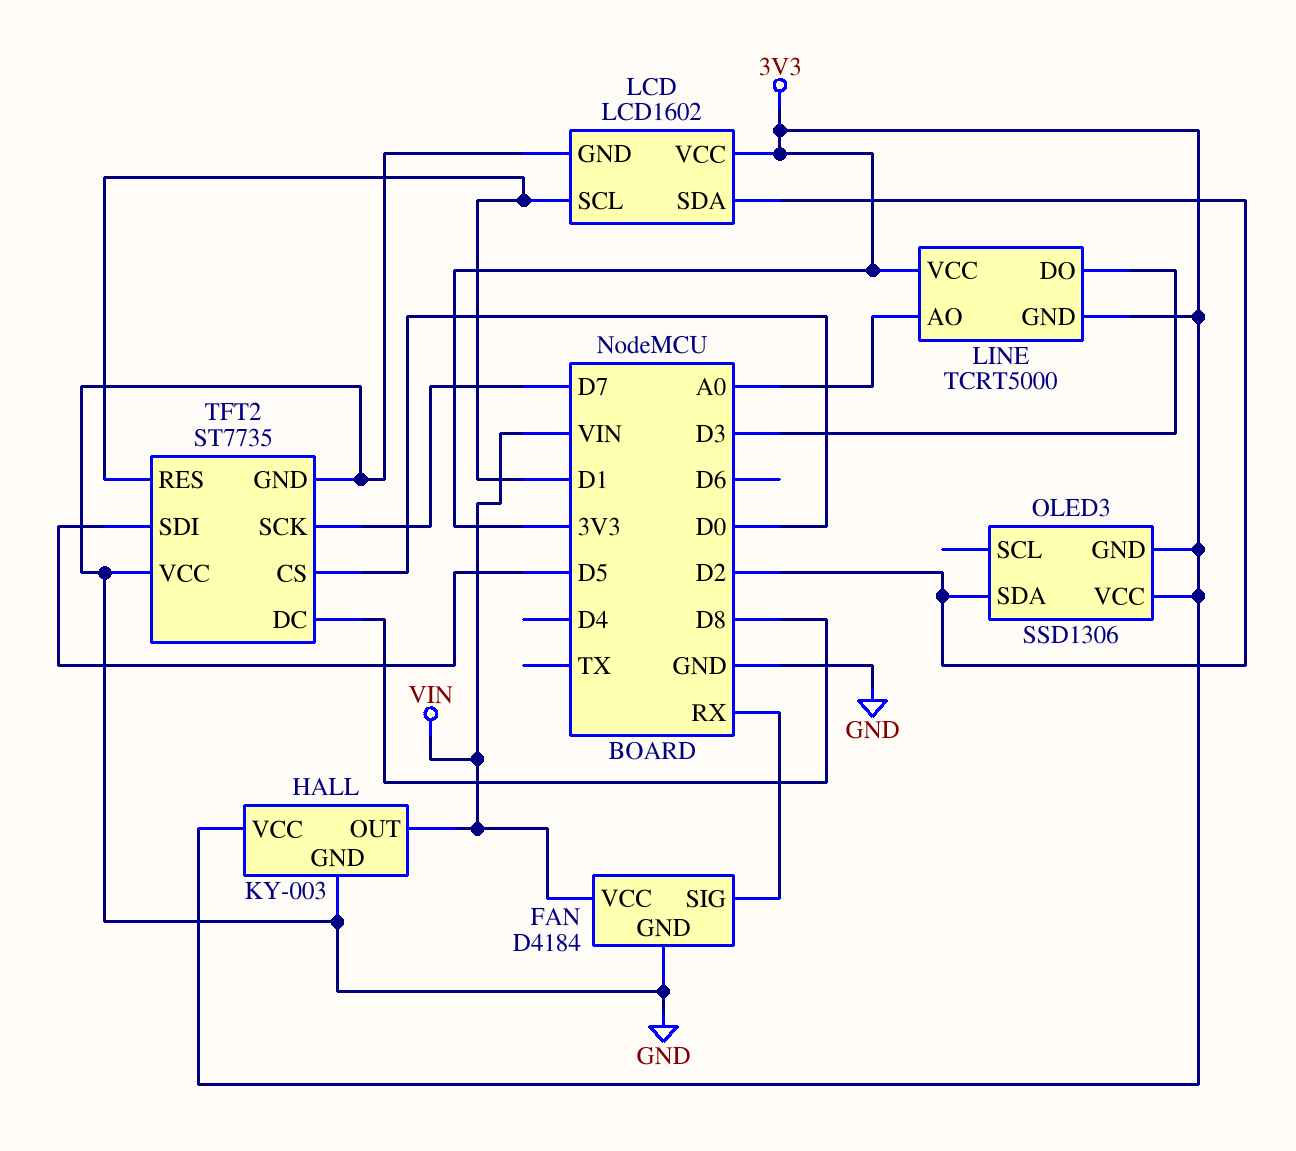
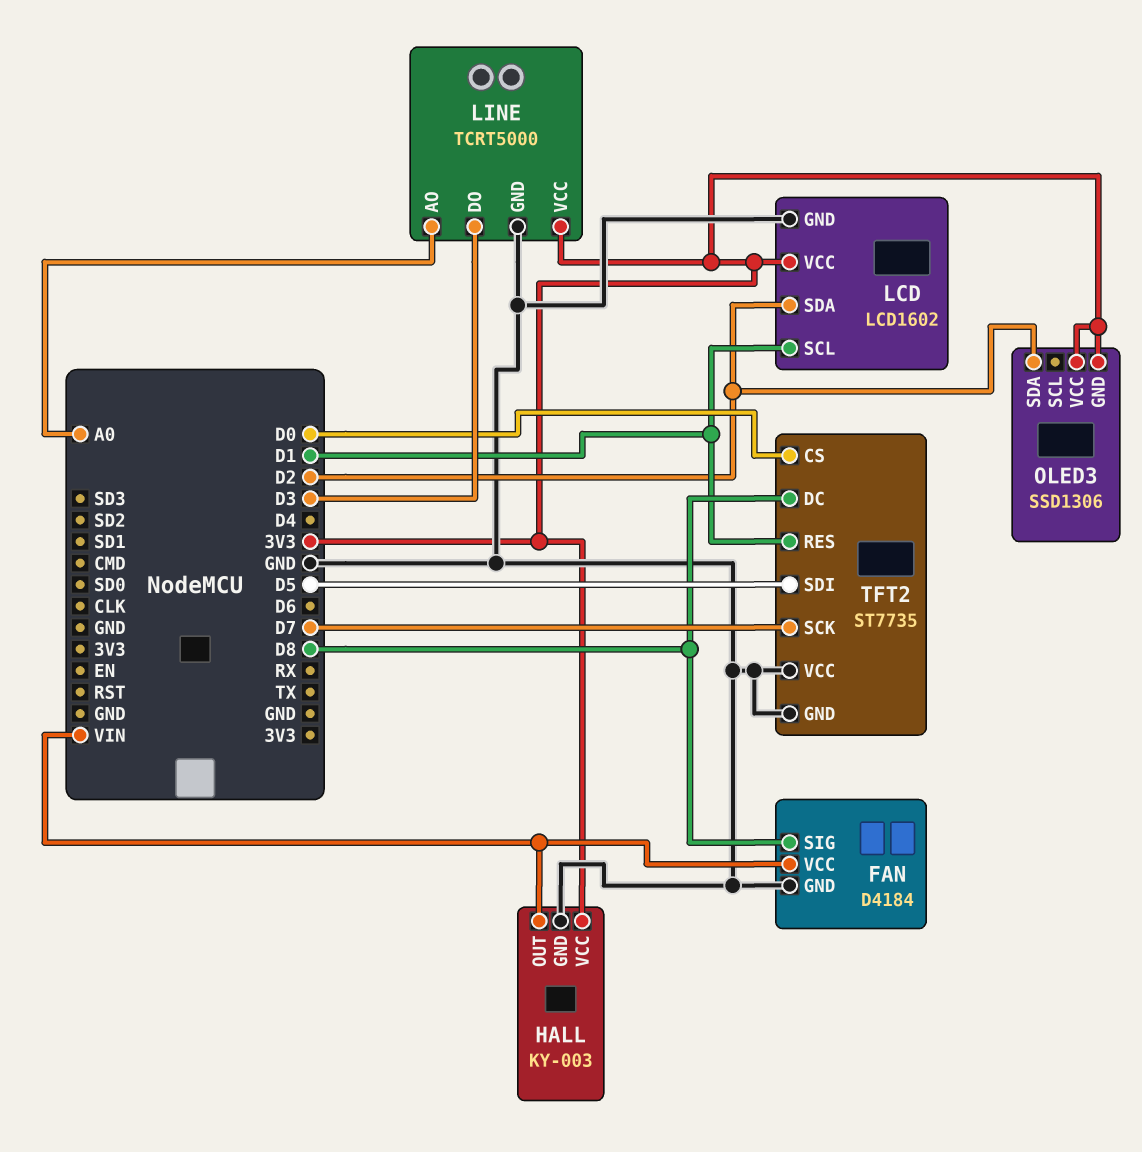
FAN pin SIG: RX -> D8
LINE pin GND: 3V3 -> GND

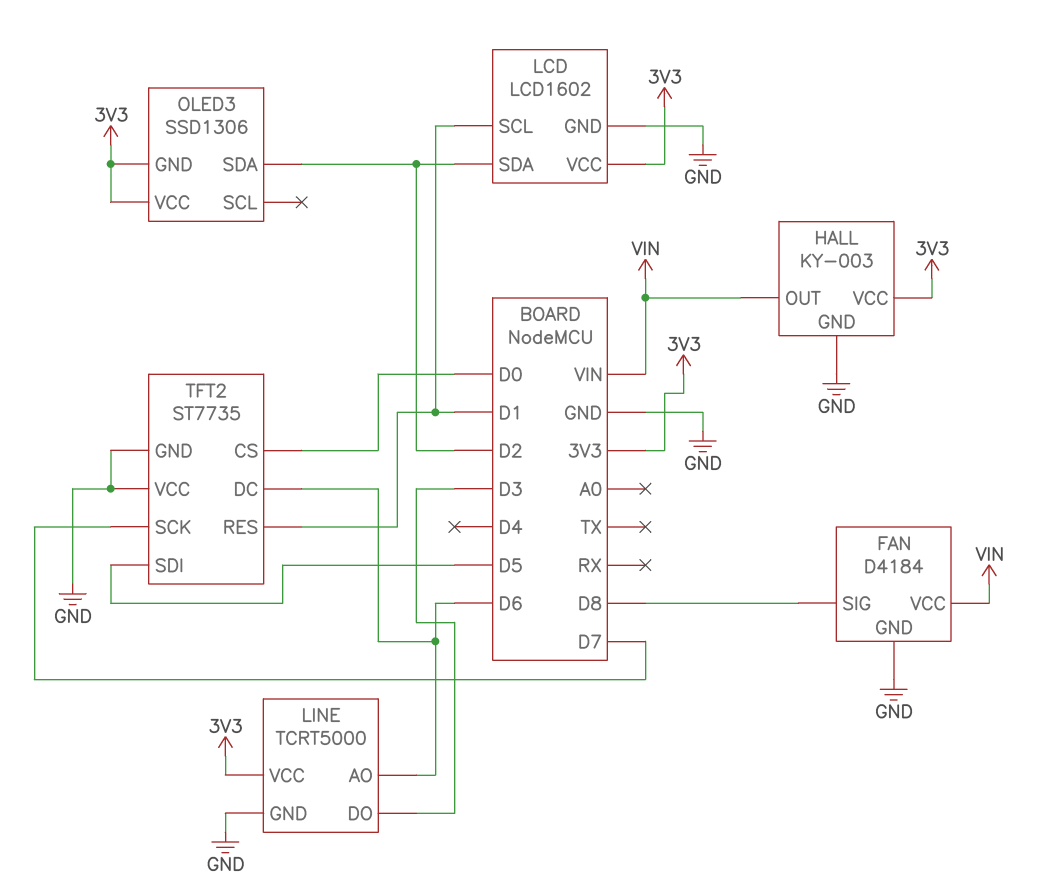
LINE pin AO: A0 -> D6
TFT2 pin DC: D8 -> D6

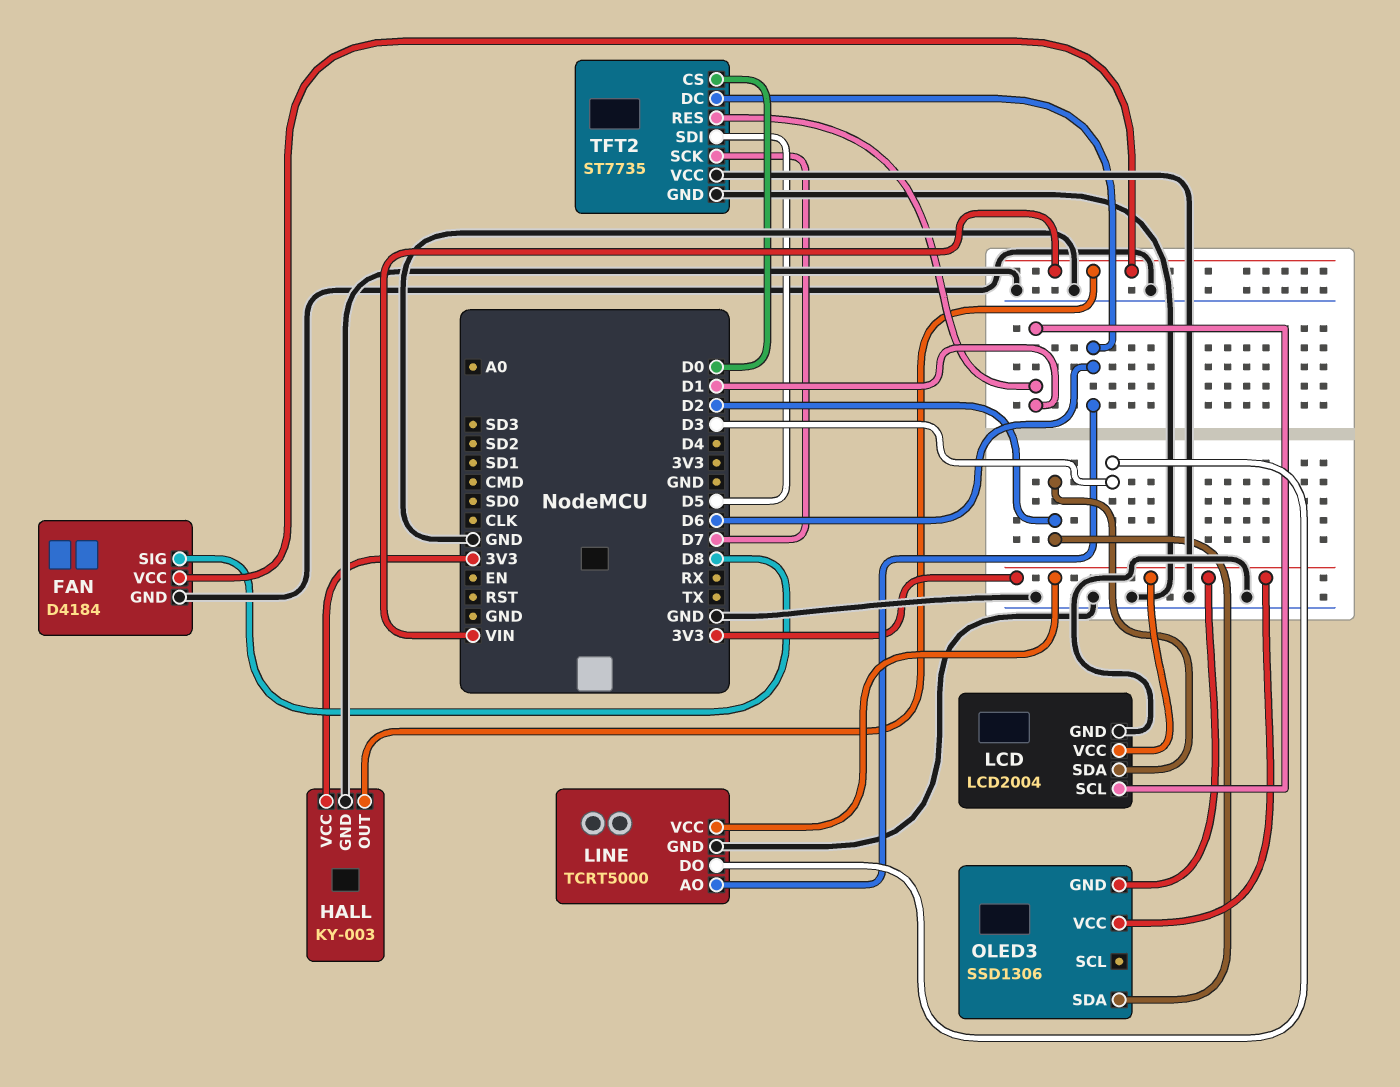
LCD: LCD1602 -> LCD2004

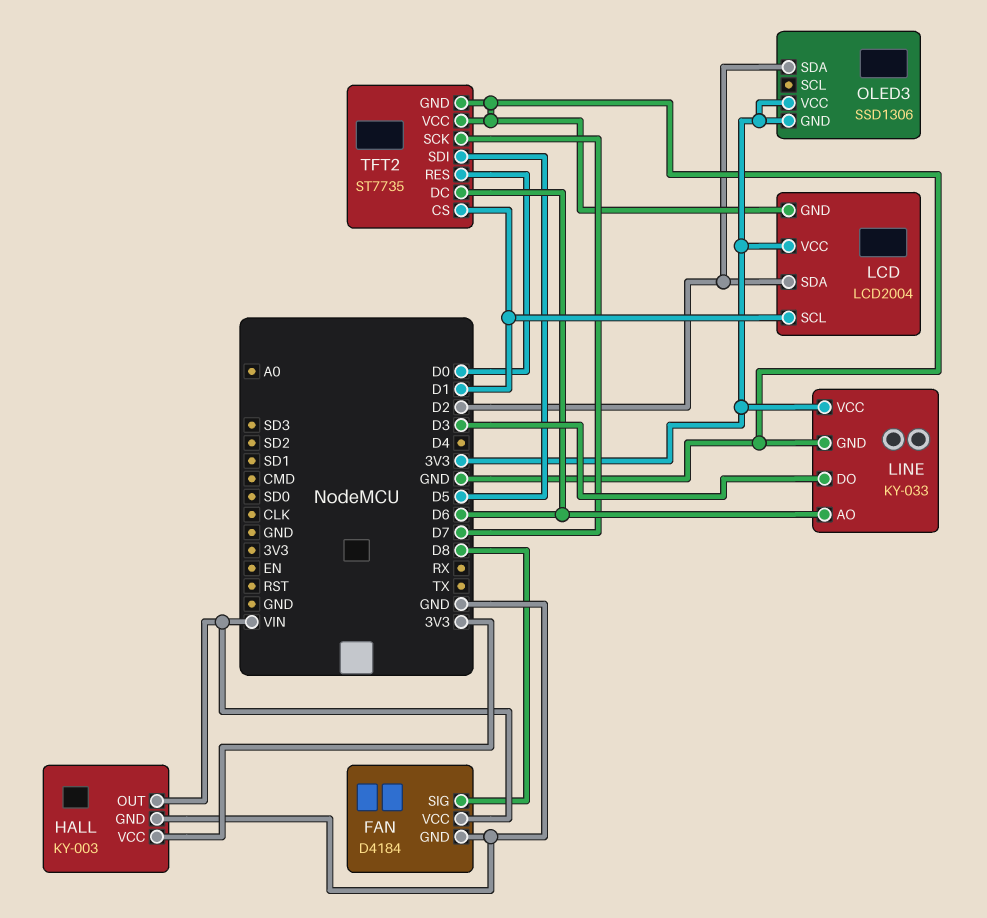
LINE: TCRT5000 -> KY-033
TFT2 pin CS: D0 -> D1
TFT2 pin RES: D1 -> D0

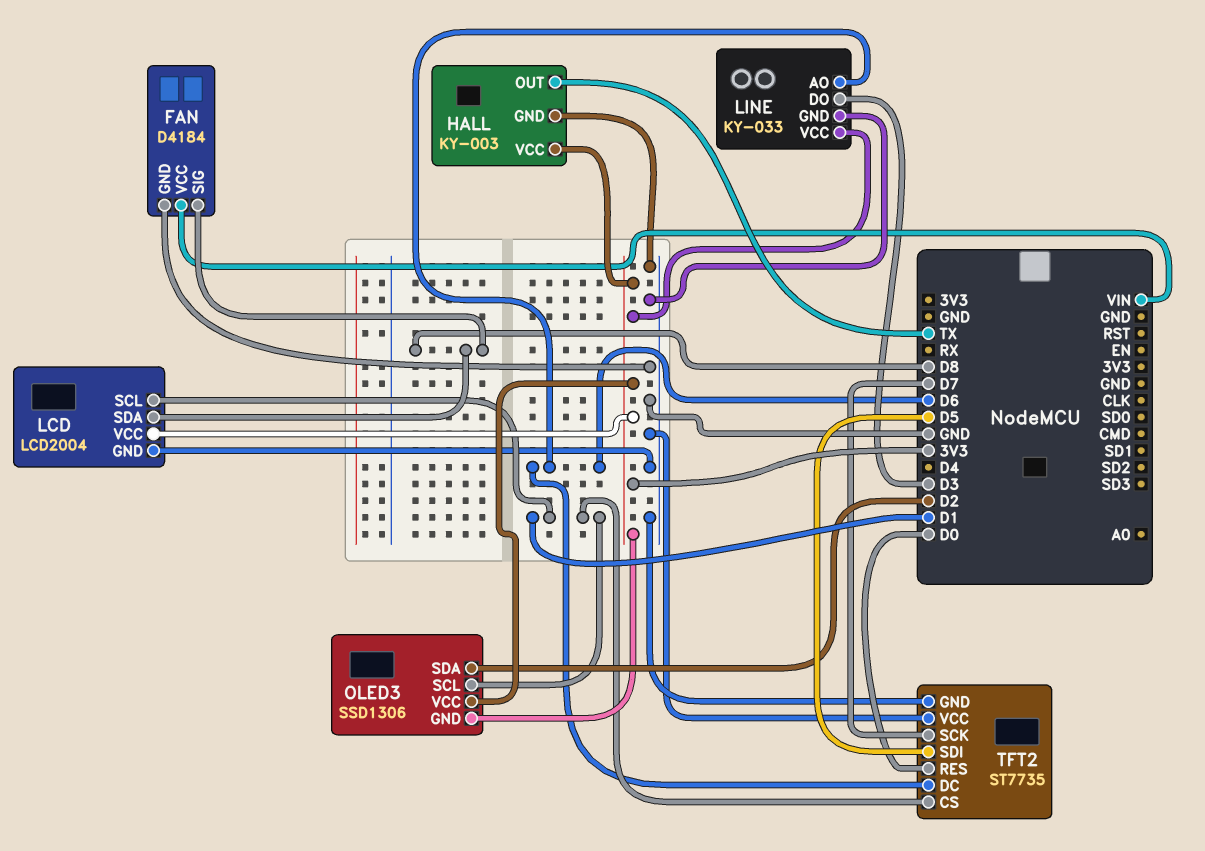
HALL pin OUT: VIN -> TX
LCD pin SDA: D2 -> D8
OLED3 pin SCL: none -> D1

